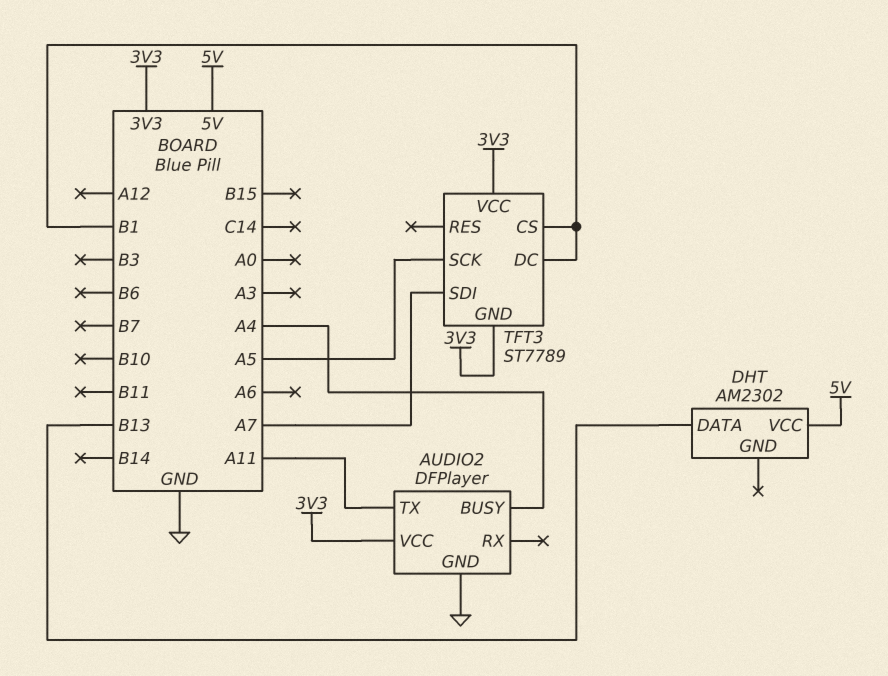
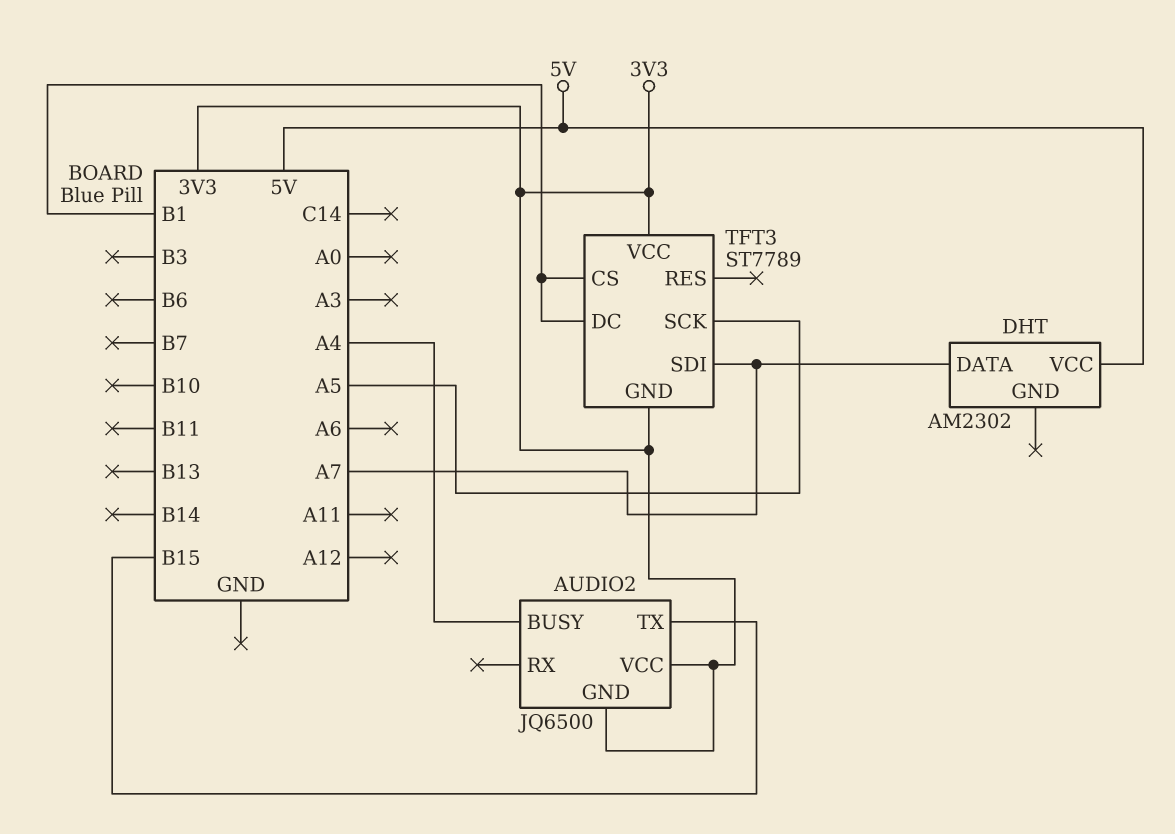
AUDIO2: DFPlayer -> JQ6500
AUDIO2 pin GND: GND -> 3V3
AUDIO2 pin TX: A11 -> B15
DHT pin DATA: B13 -> A7

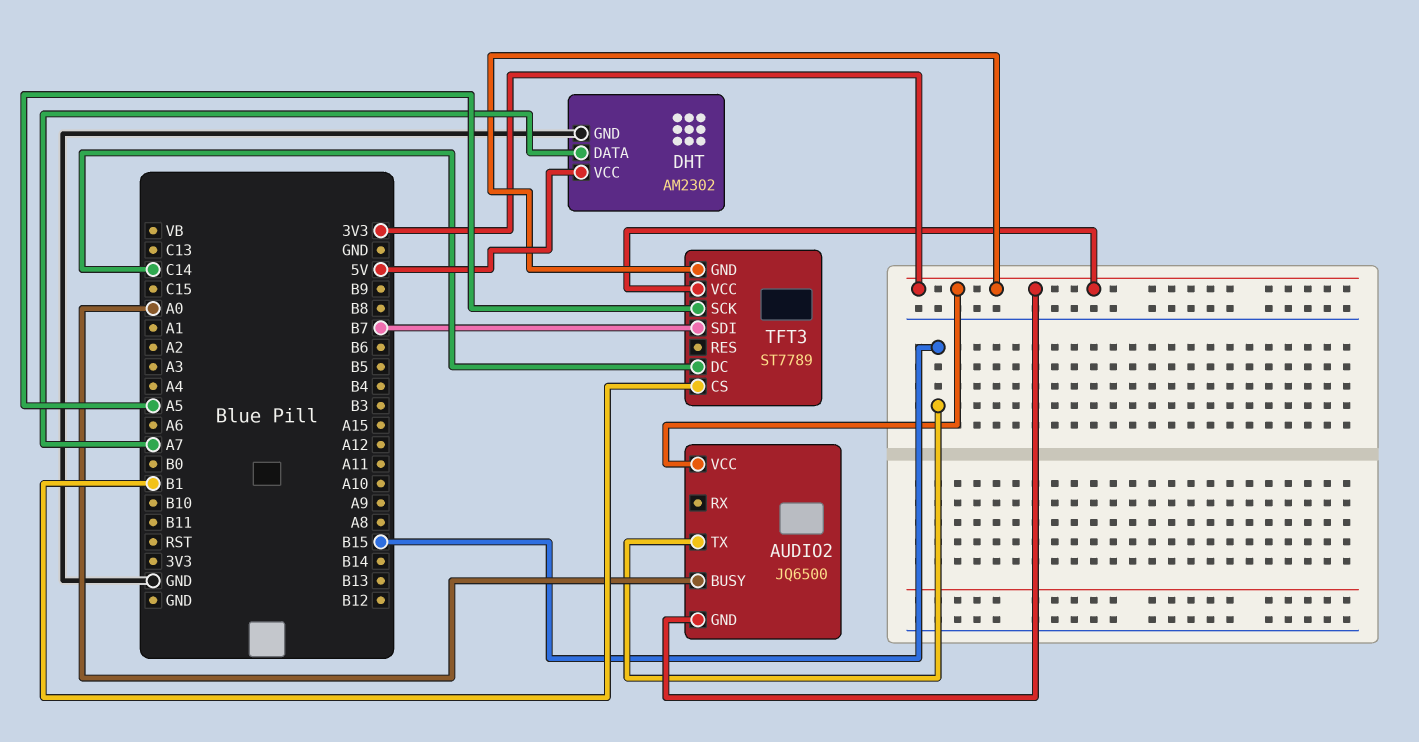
AUDIO2 pin BUSY: A4 -> A0
DHT pin GND: none -> GND
TFT3 pin DC: B1 -> C14
TFT3 pin SDI: A7 -> B7

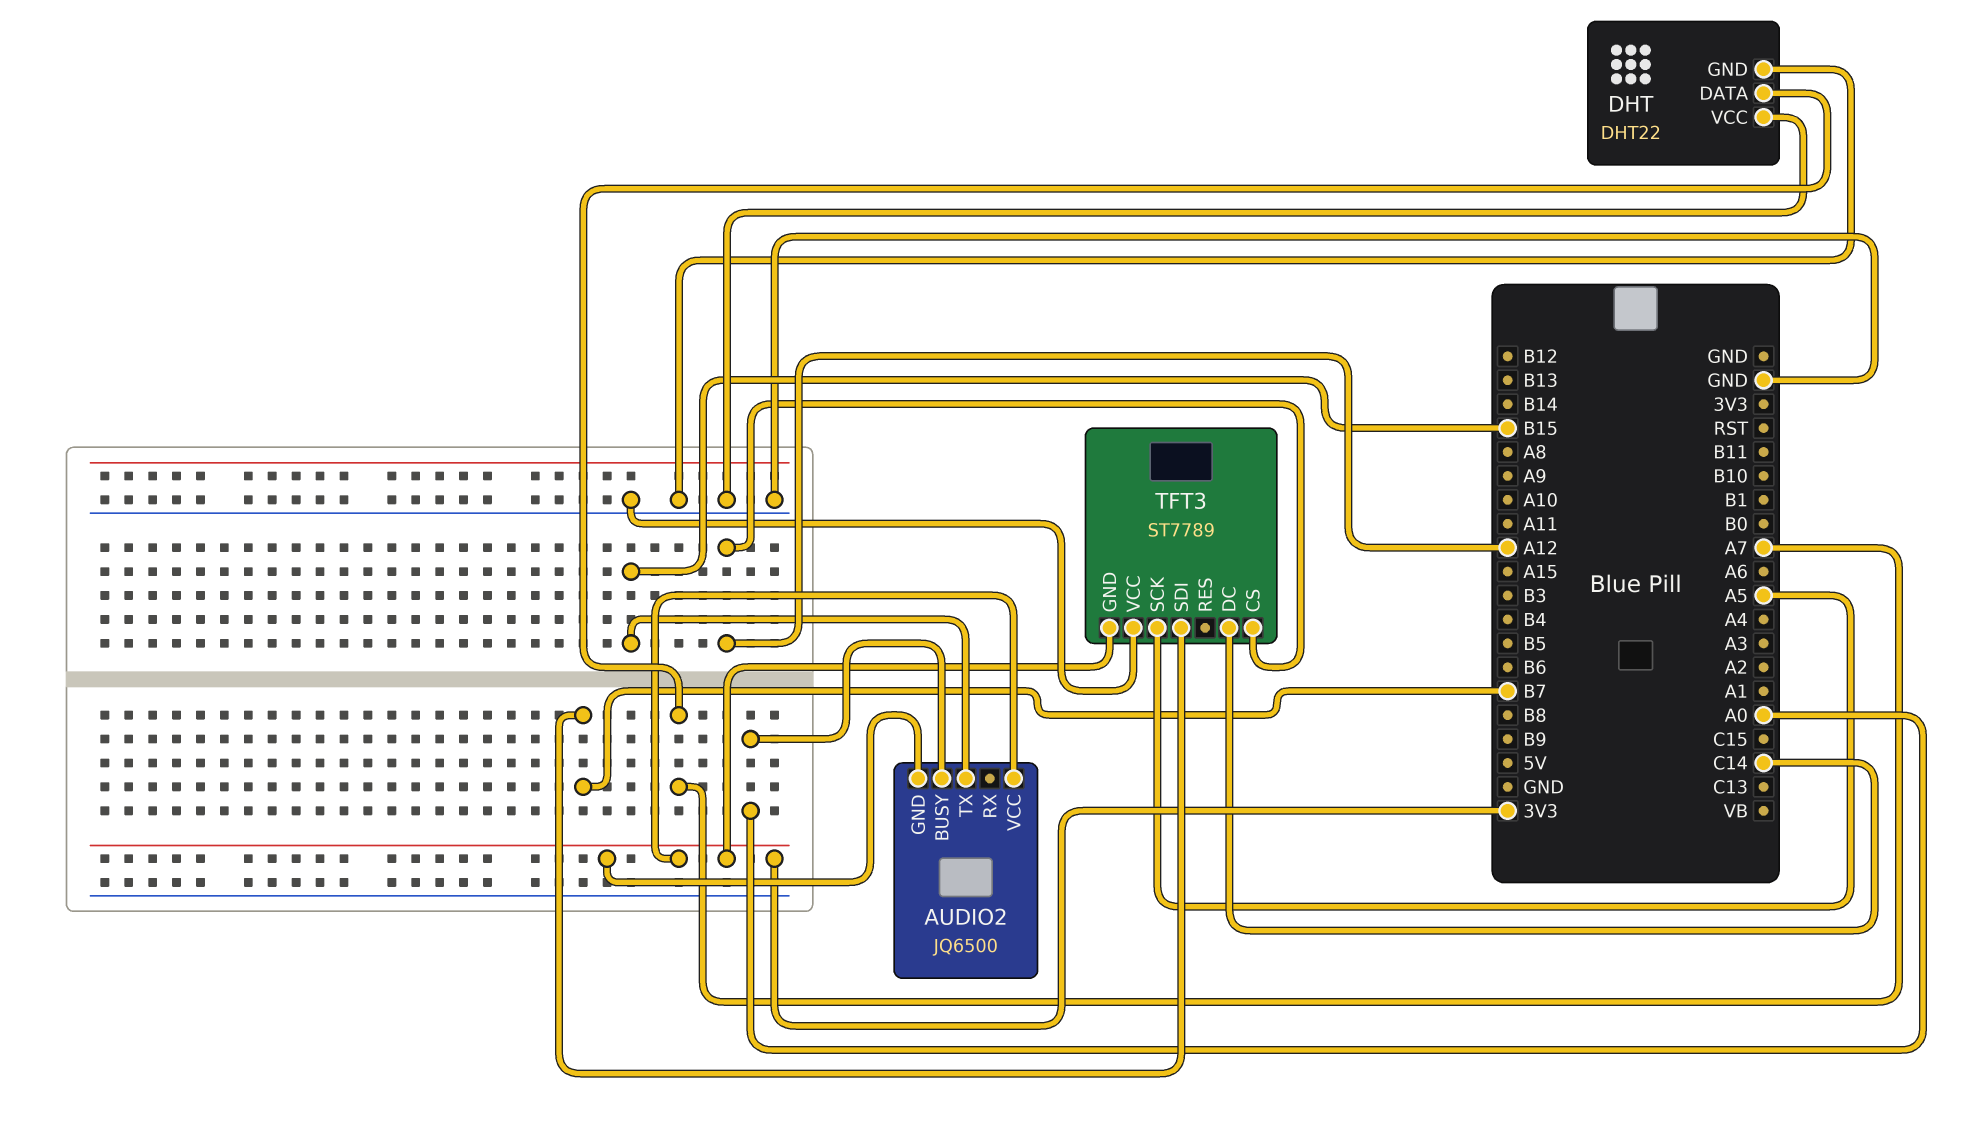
DHT: AM2302 -> DHT22
DHT pin VCC: 5V -> GND
TFT3 pin CS: B1 -> A12
TFT3 pin VCC: 3V3 -> GND

